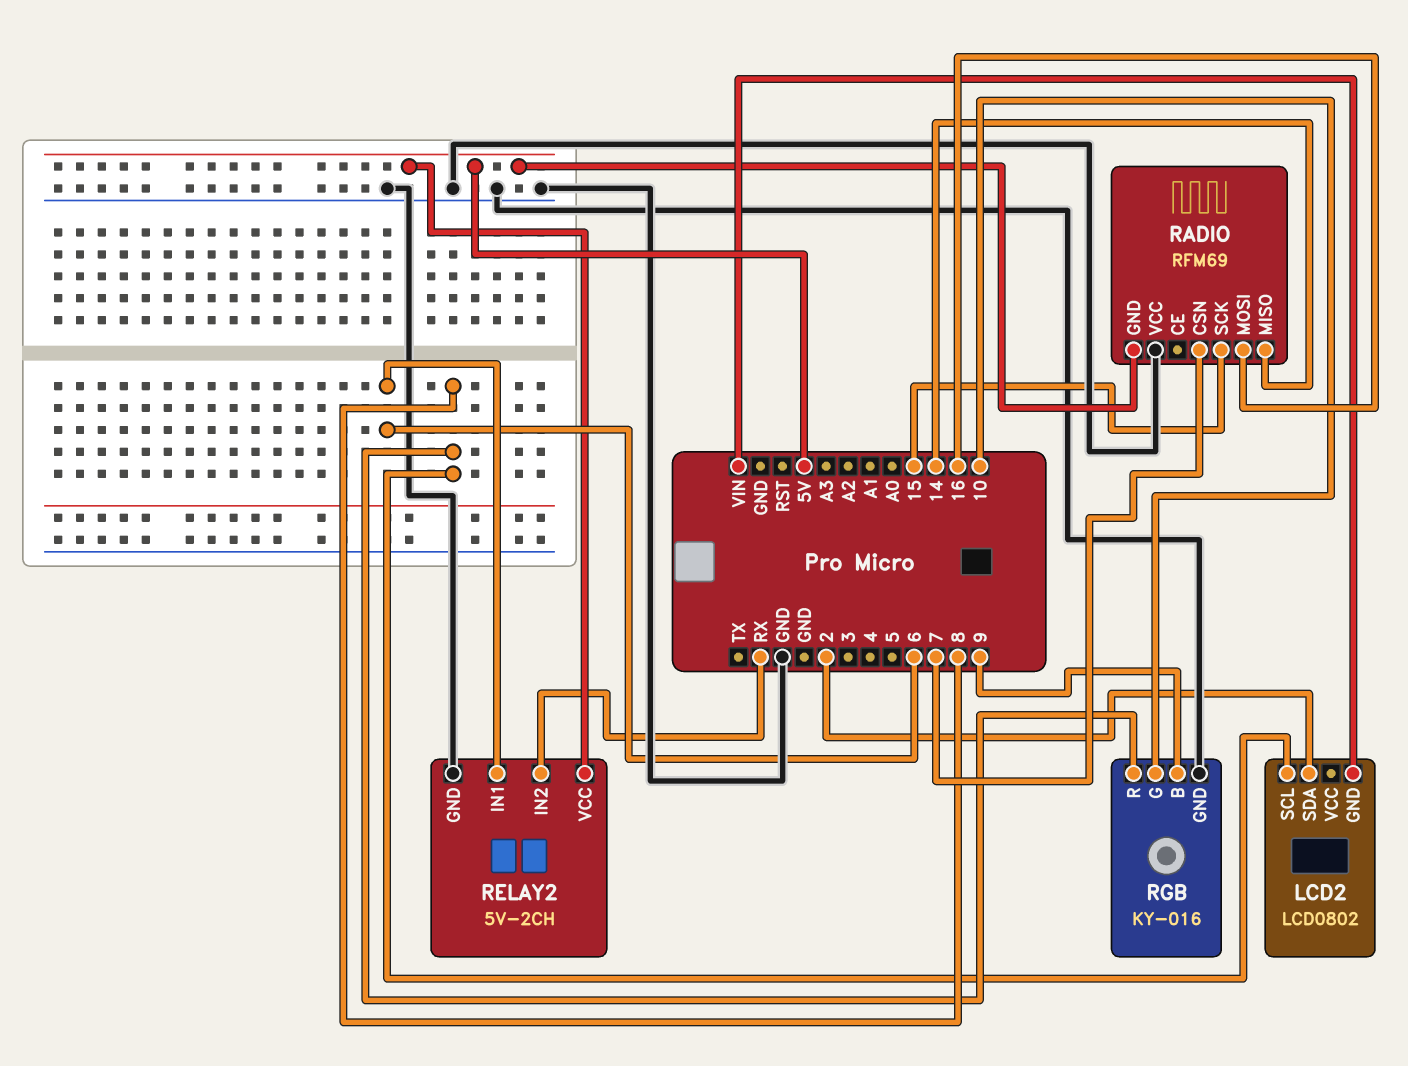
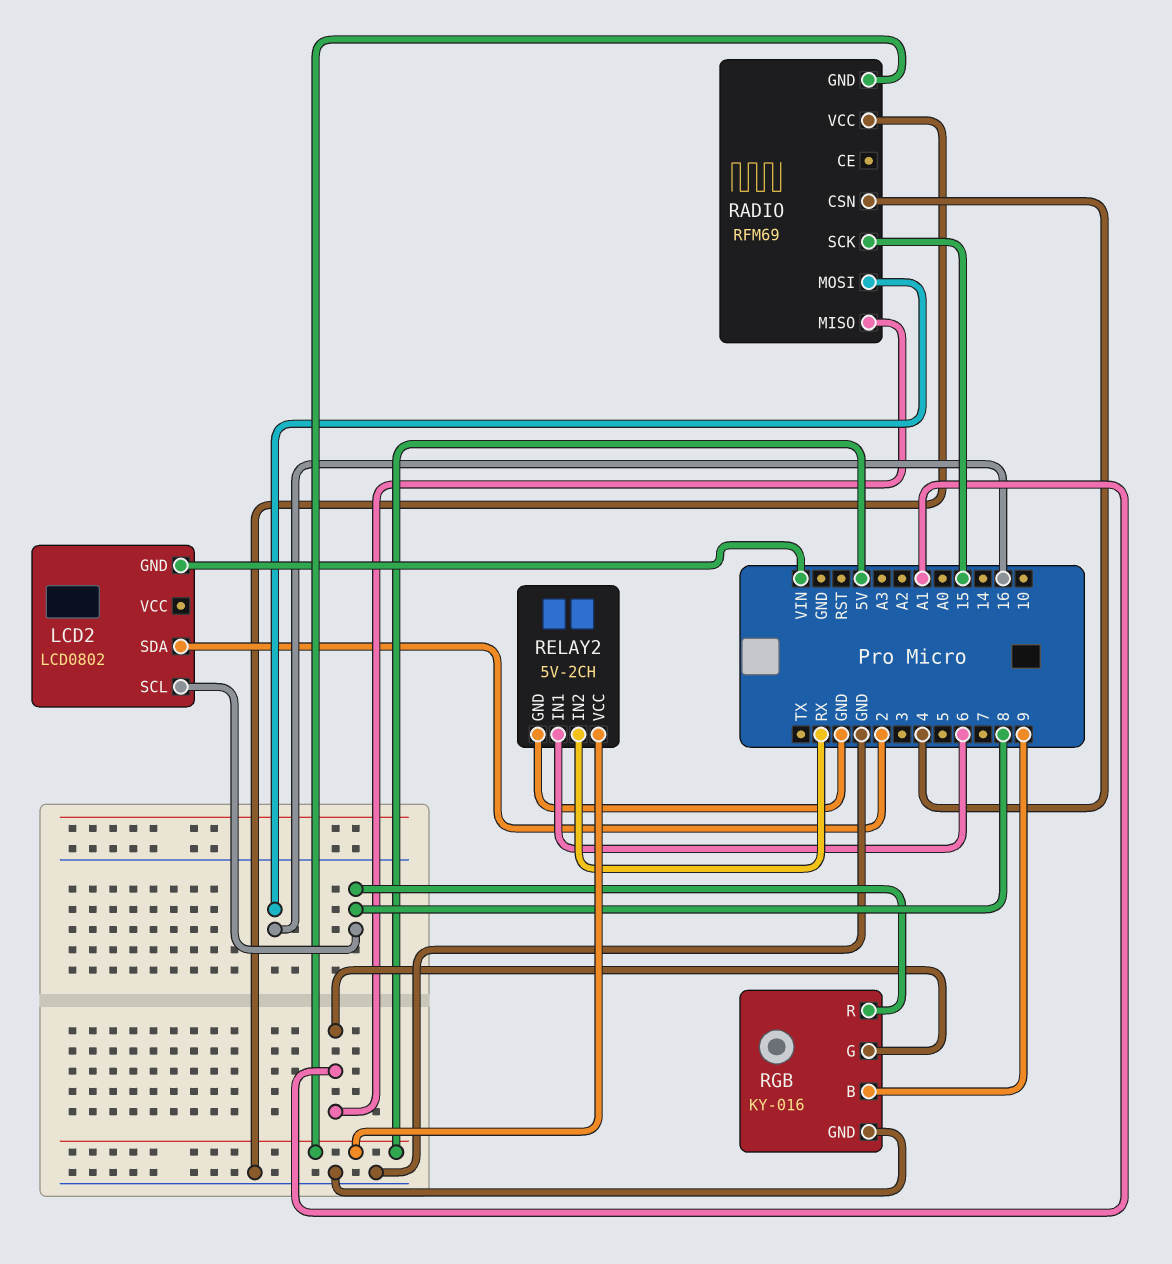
RADIO pin CSN: 7 -> 4
RADIO pin MISO: 14 -> A1
RGB pin G: 10 -> A1

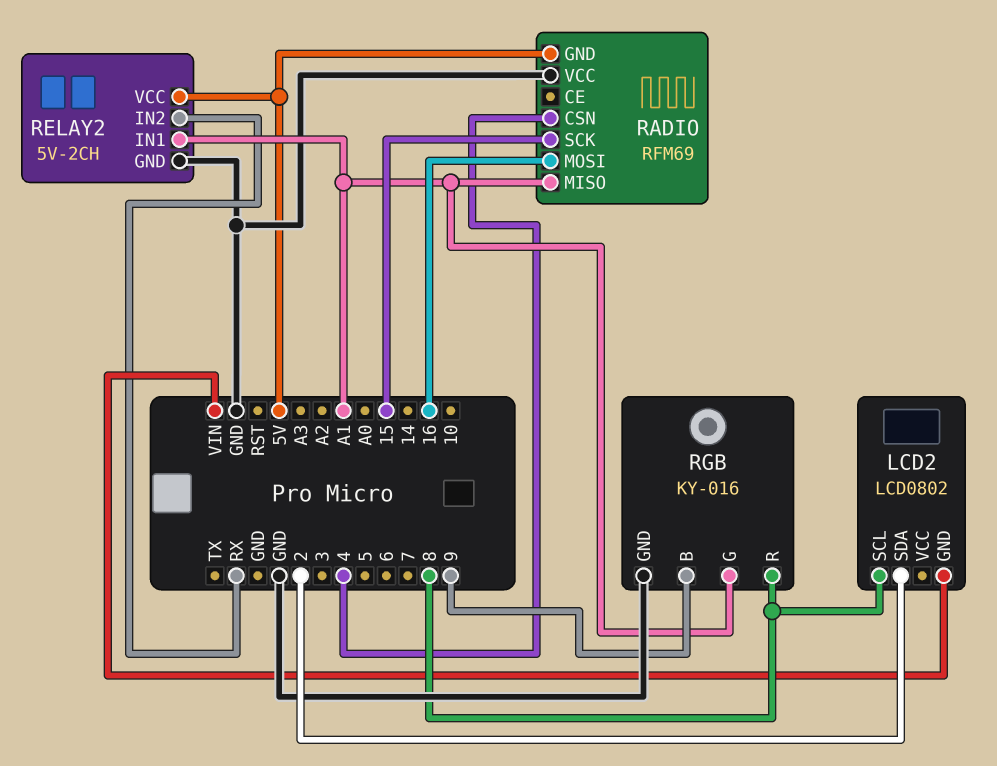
RELAY2 pin IN1: 6 -> A1

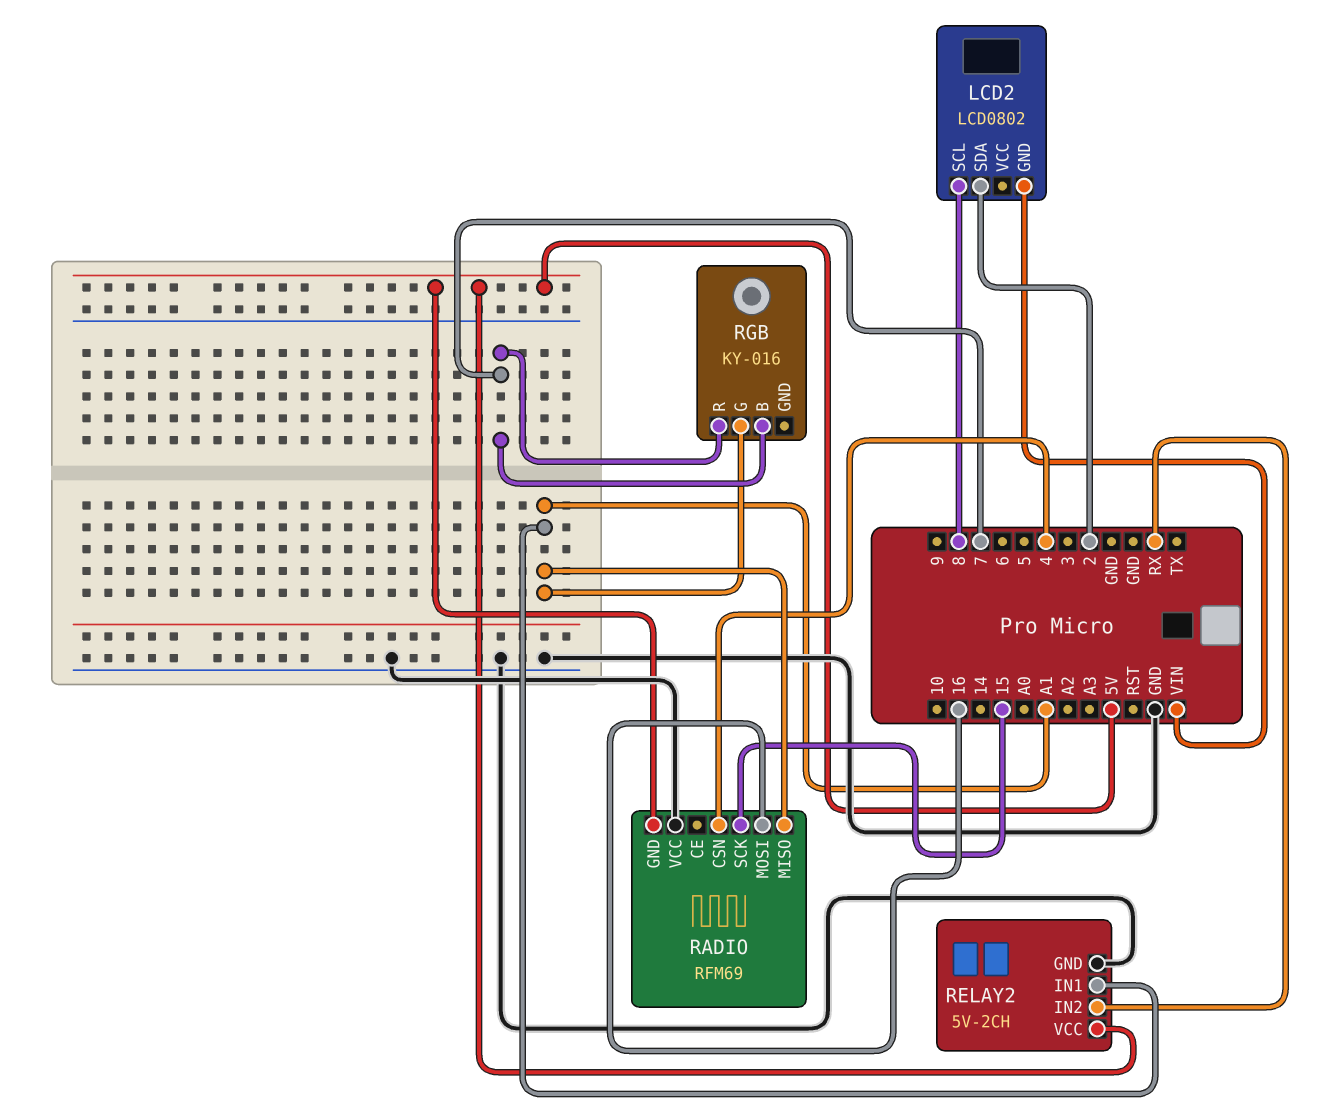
RGB pin B: 9 -> 7
RGB pin GND: GND -> none
RGB pin R: 8 -> 7

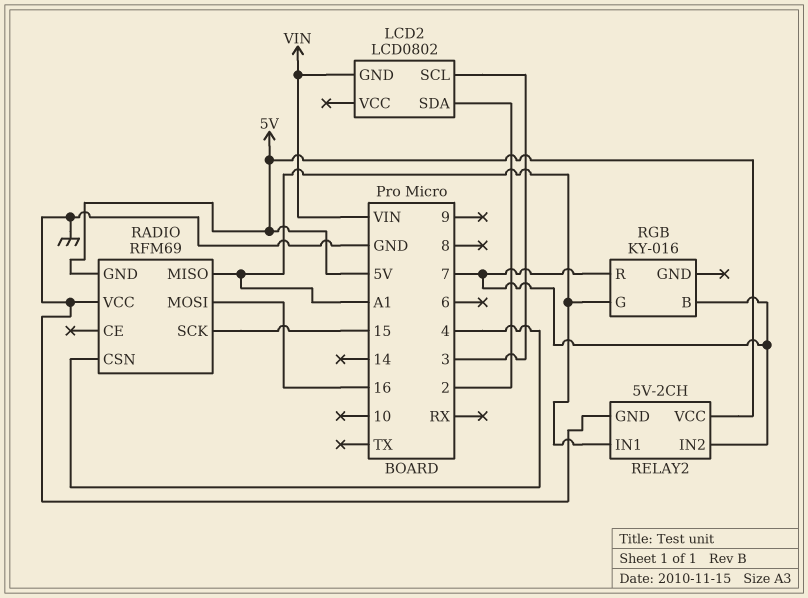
LCD2 pin SCL: 8 -> 3
RELAY2 pin IN2: RX -> 7

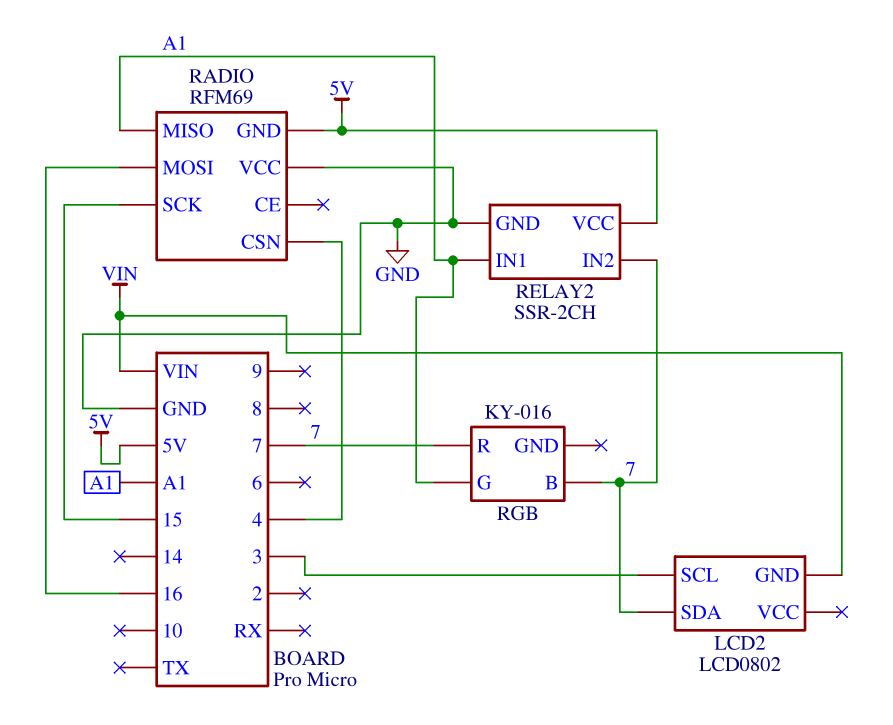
LCD2 pin SDA: 2 -> 7
RELAY2: 5V-2CH -> SSR-2CH

